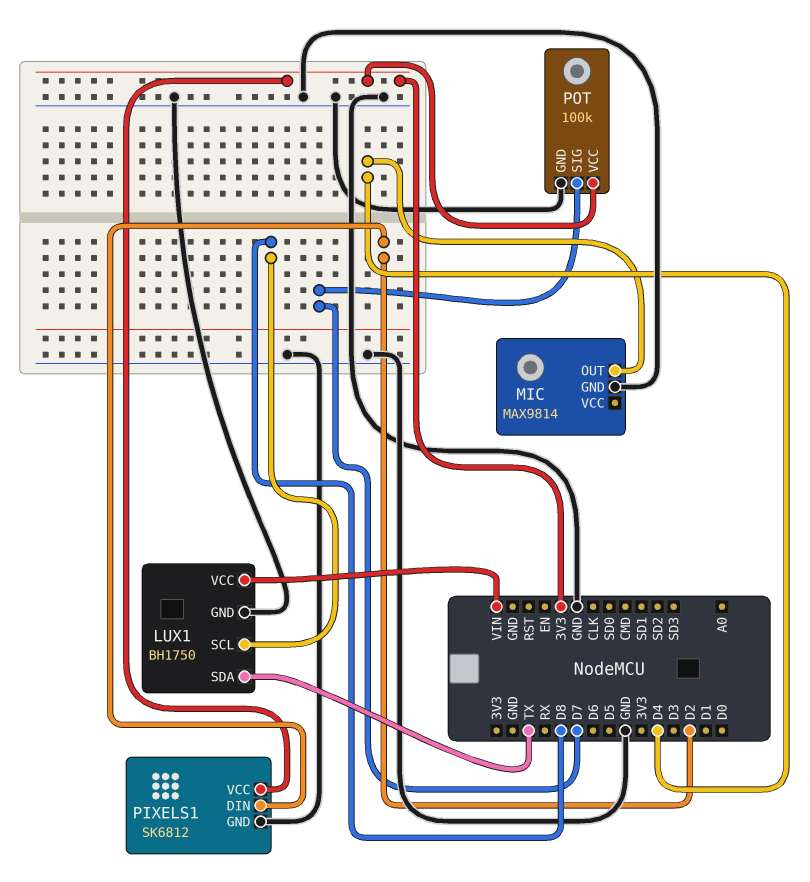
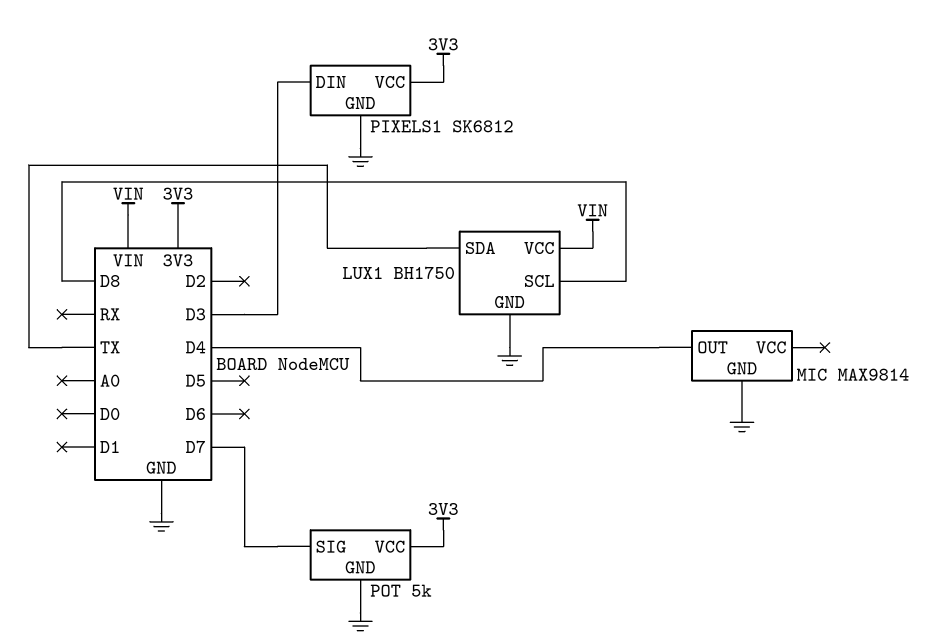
PIXELS1 pin DIN: D2 -> D3
POT: 100k -> 5k

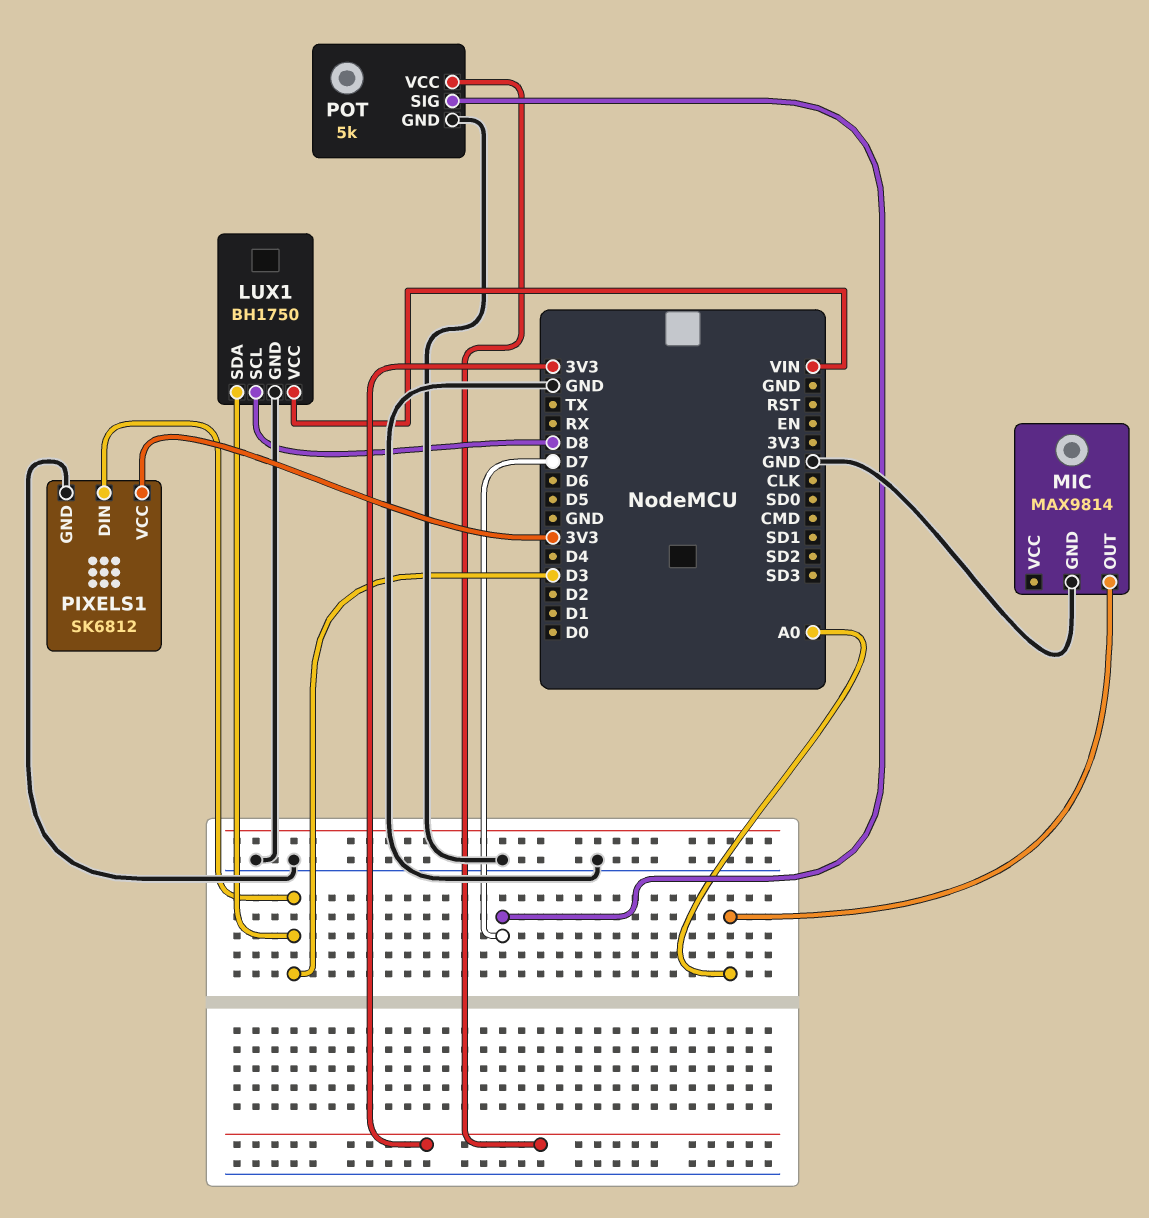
LUX1 pin SDA: TX -> D3
MIC pin OUT: D4 -> A0

